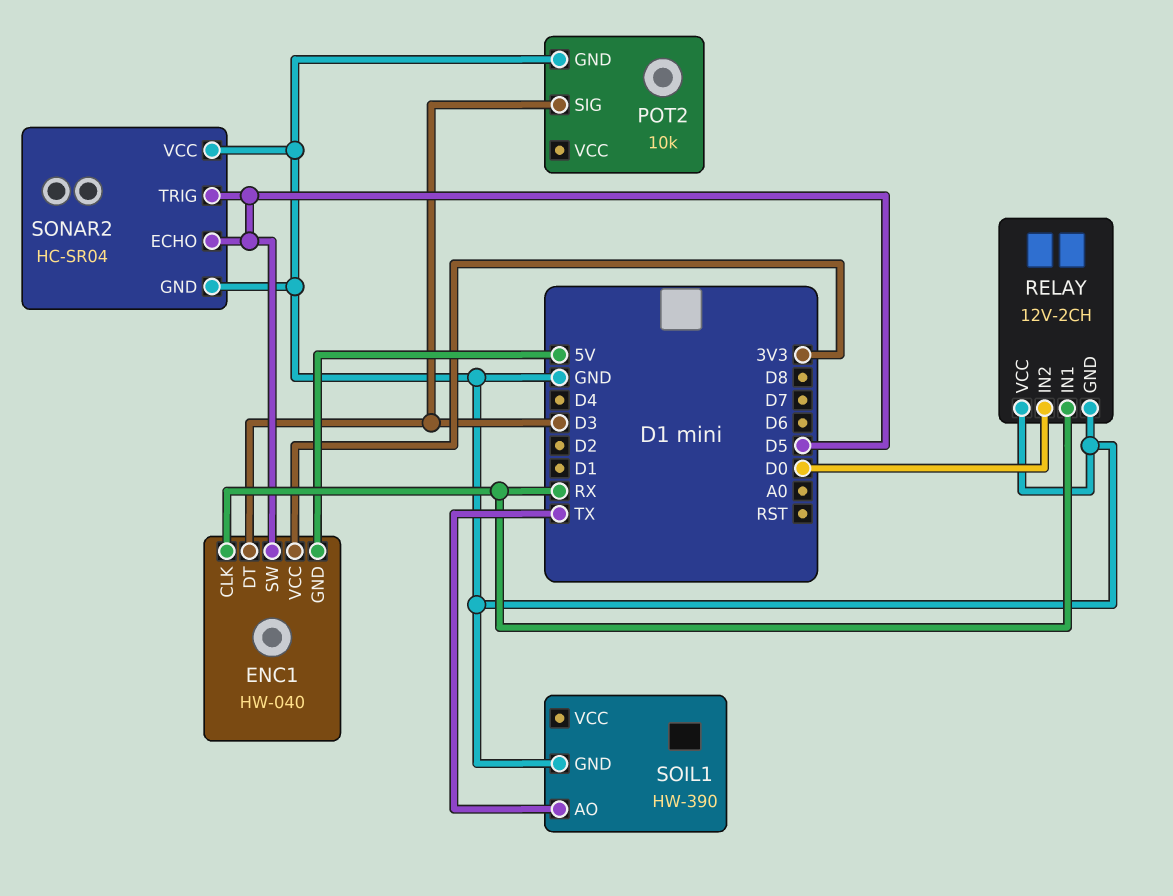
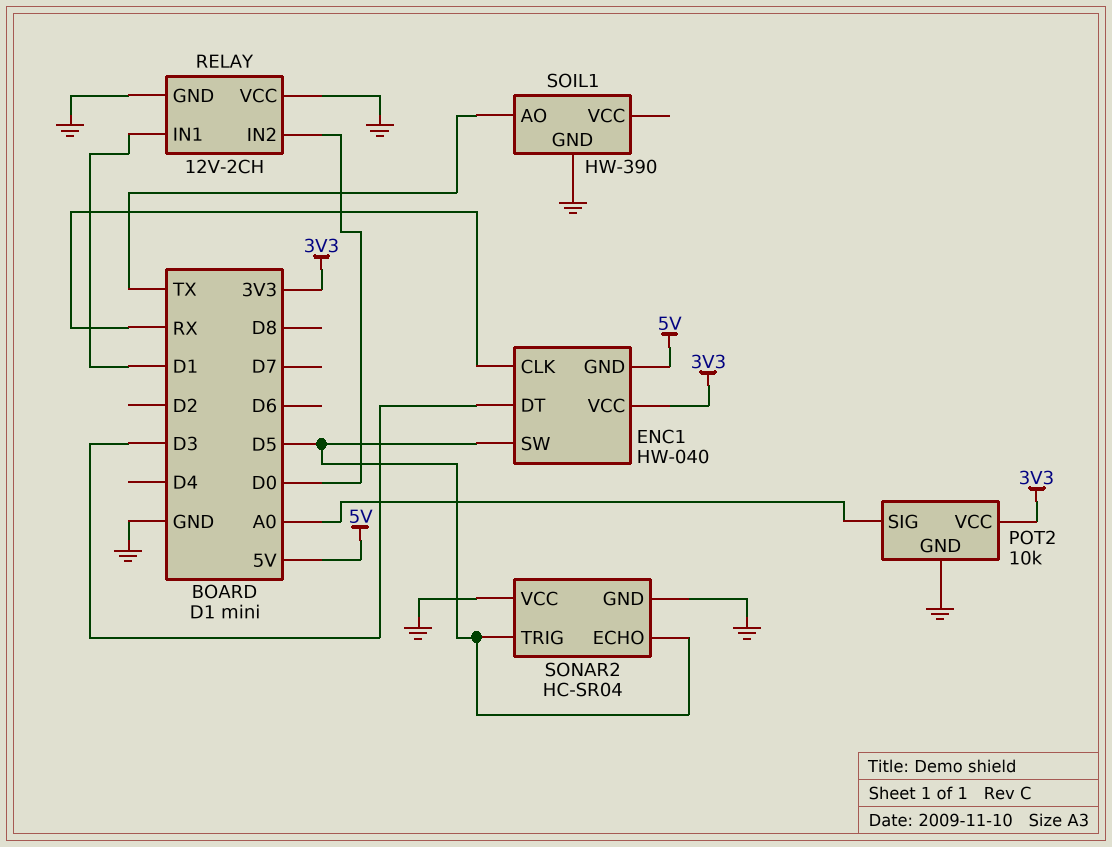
POT2 pin SIG: D3 -> A0
POT2 pin VCC: none -> 3V3
RELAY pin IN1: RX -> D1

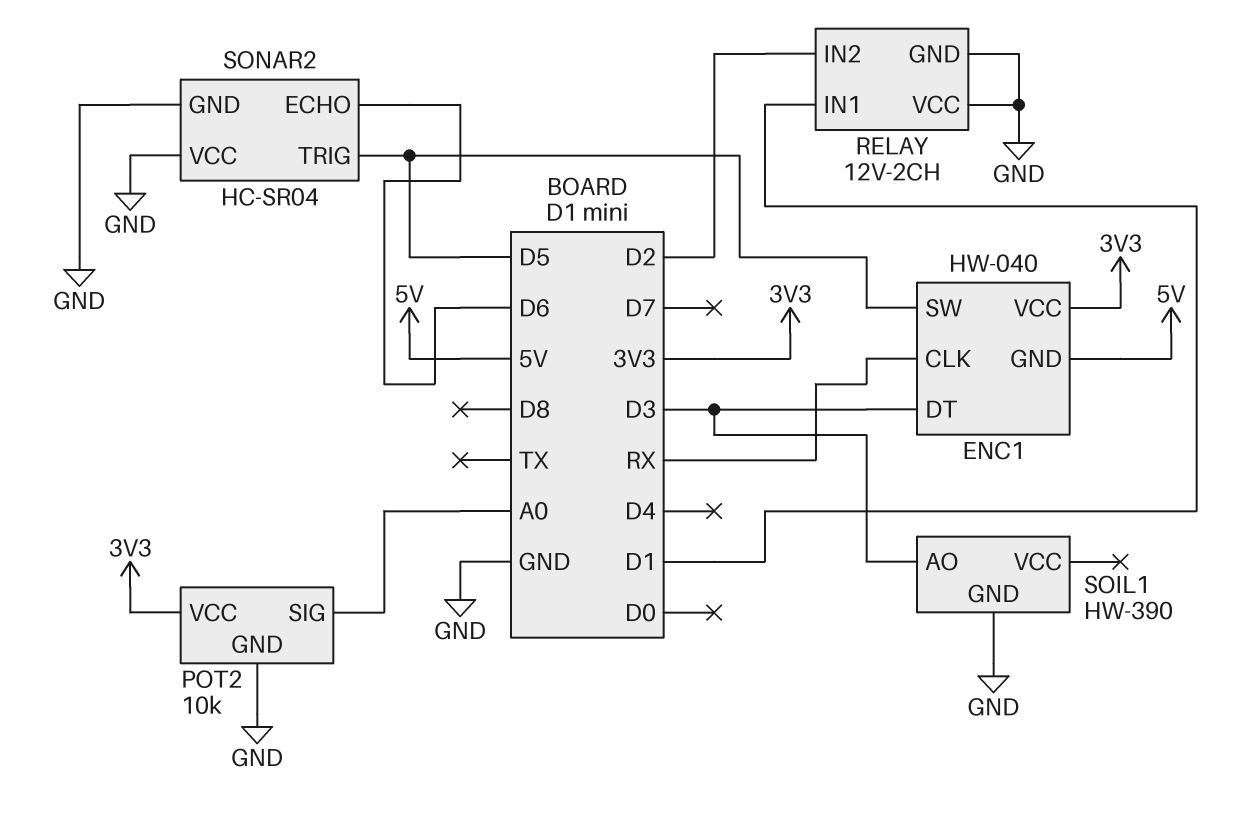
RELAY pin IN2: D0 -> D2
SOIL1 pin AO: TX -> D3
SONAR2 pin ECHO: D5 -> D6

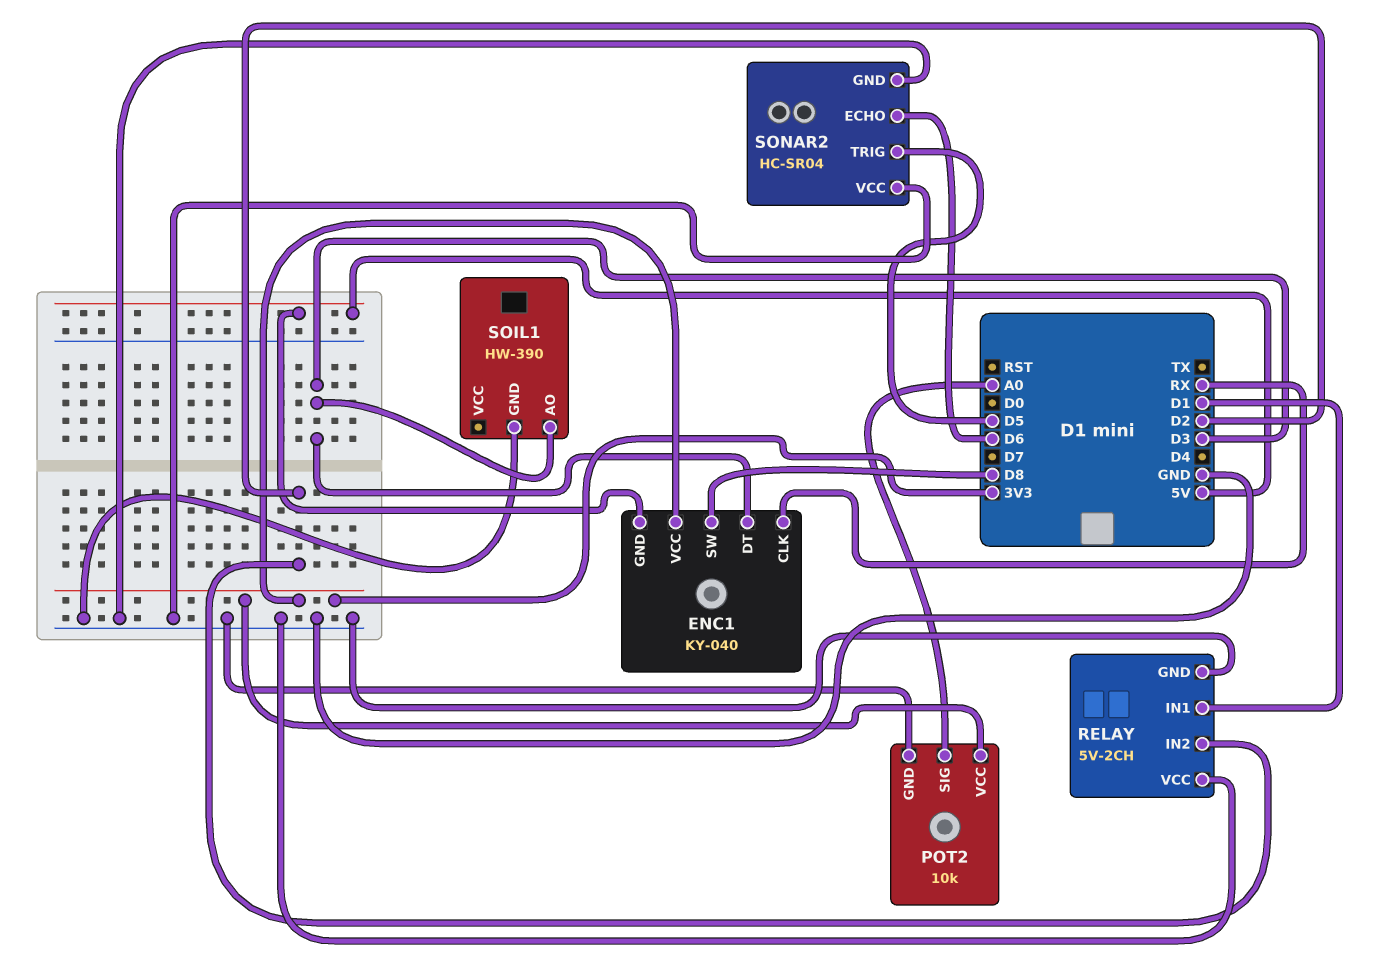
ENC1: HW-040 -> KY-040
ENC1 pin SW: D5 -> D8
RELAY: 12V-2CH -> 5V-2CH

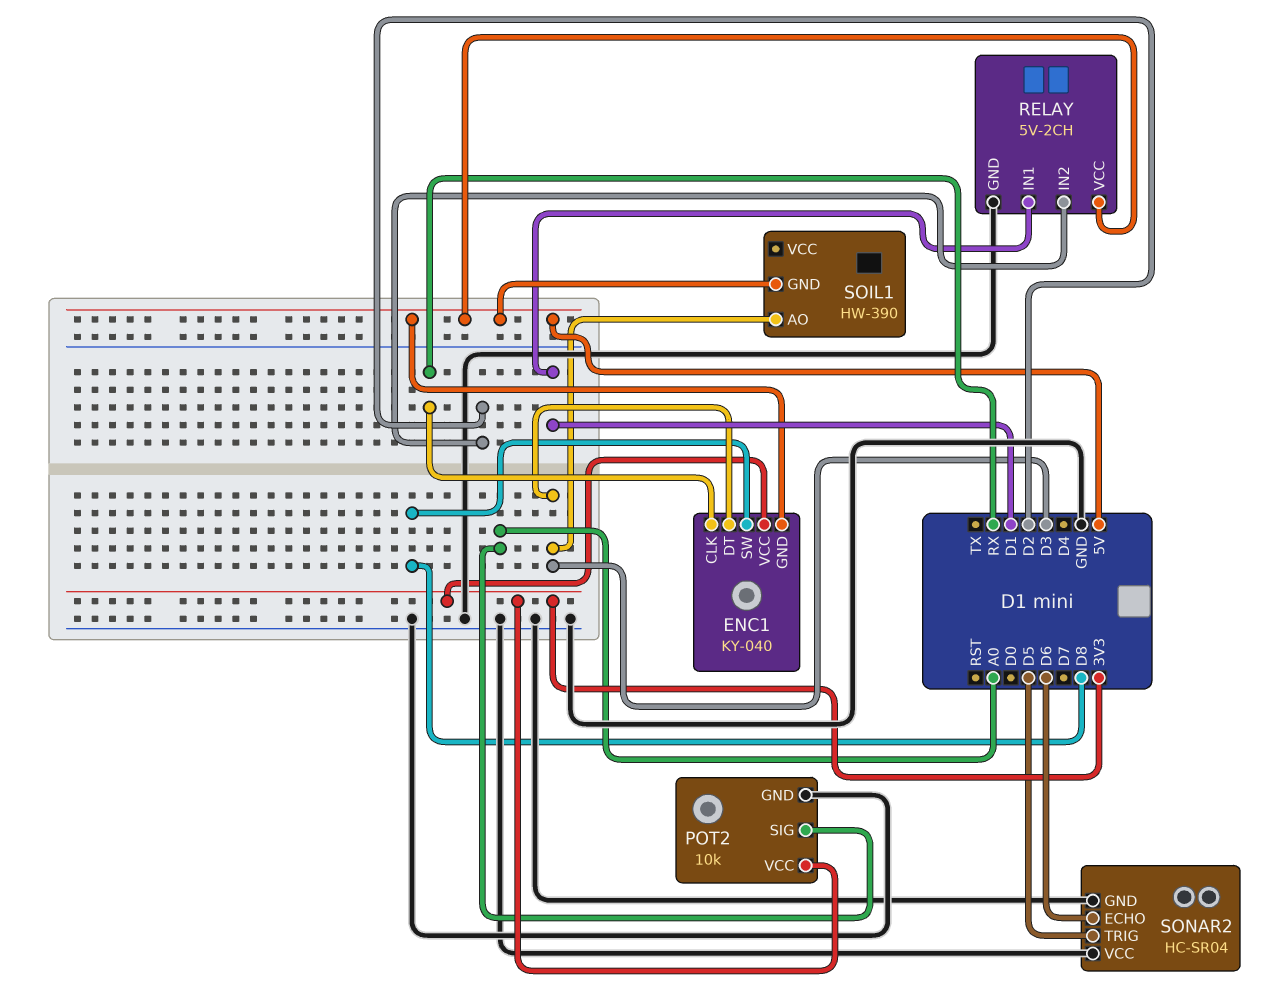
RELAY pin VCC: GND -> 5V
SOIL1 pin GND: GND -> 5V

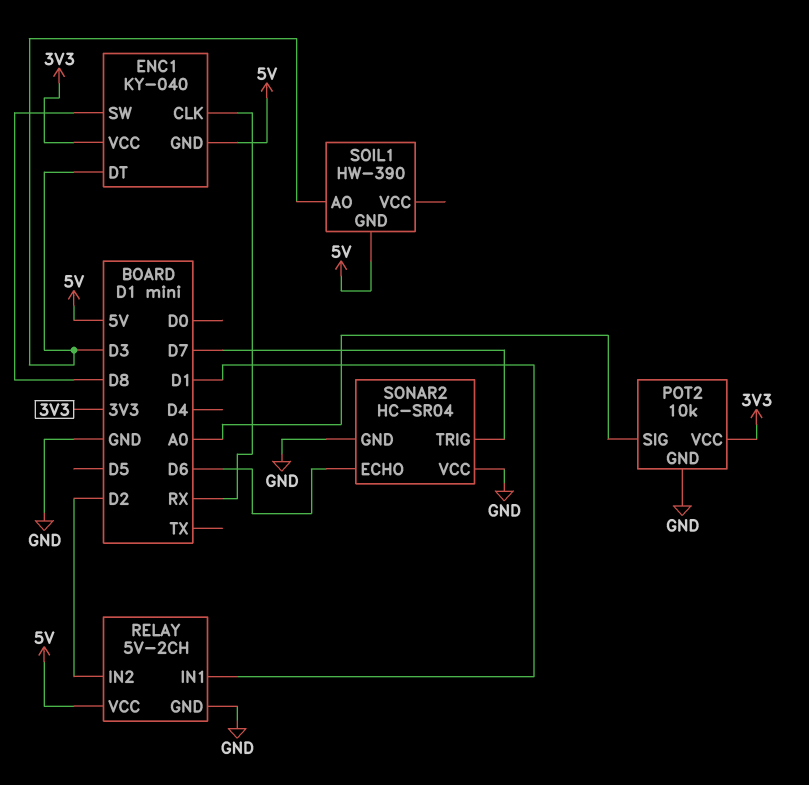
SONAR2 pin TRIG: D5 -> D7

